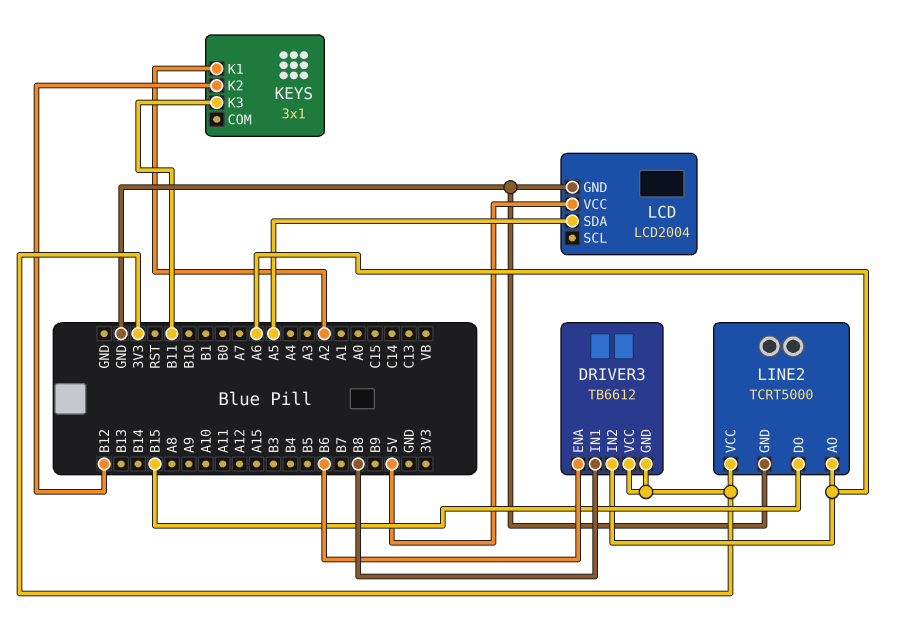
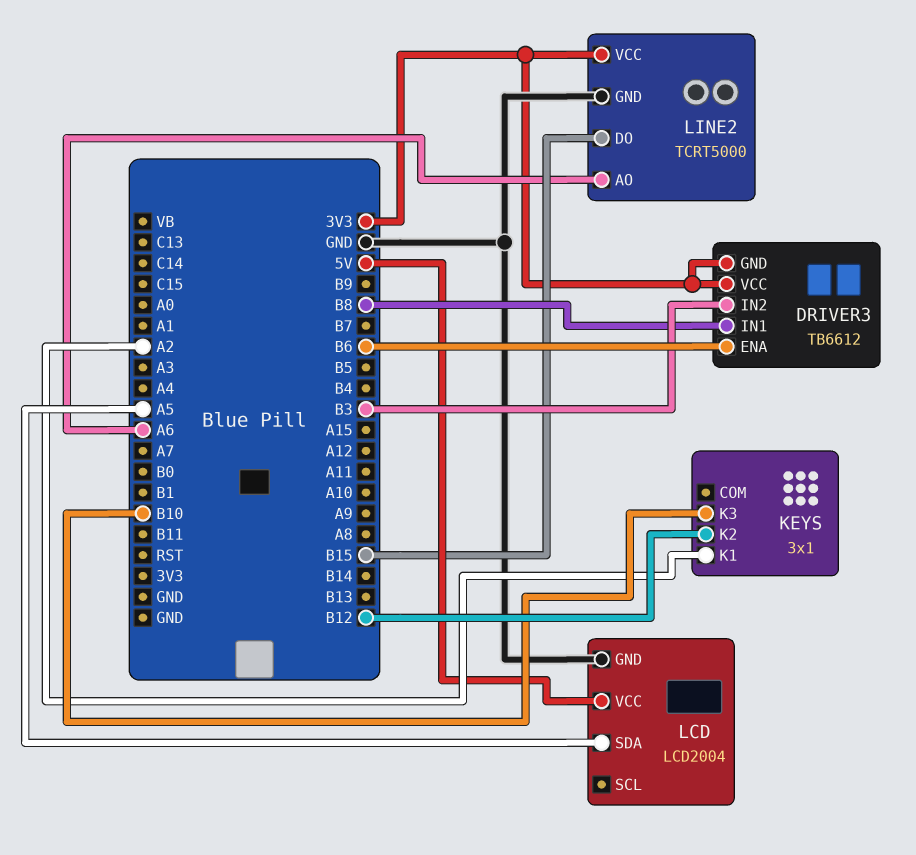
DRIVER3 pin IN2: A6 -> B3
KEYS pin K3: B11 -> B10

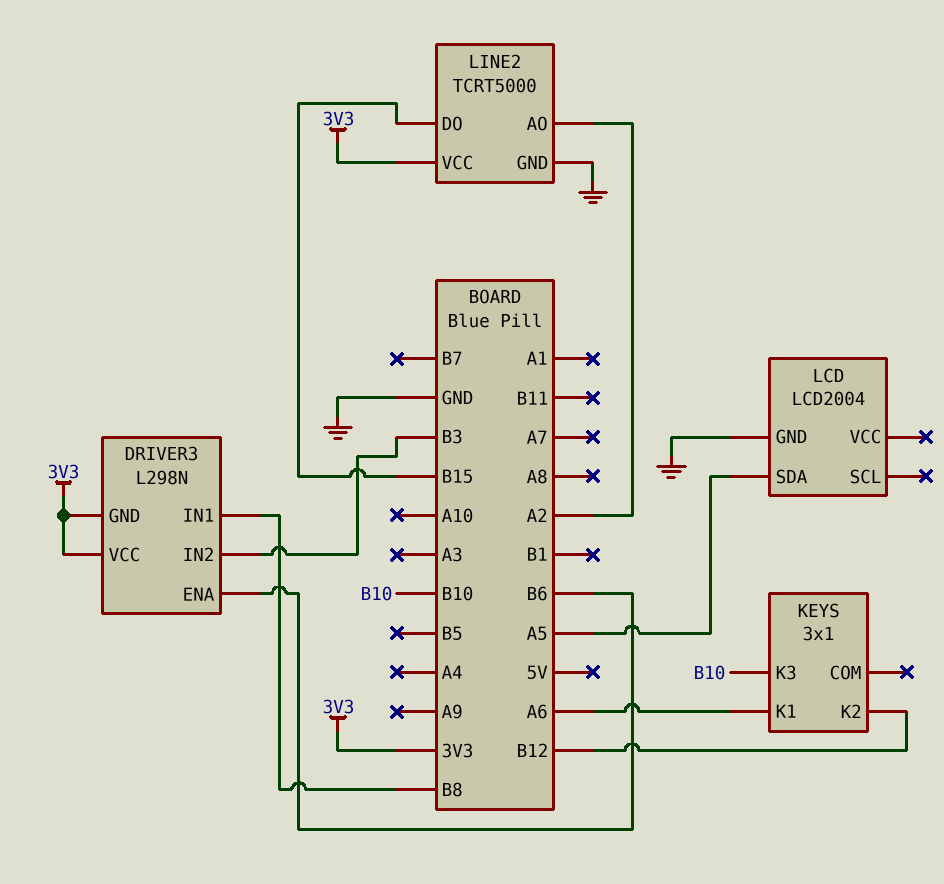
DRIVER3: TB6612 -> L298N
KEYS pin K1: A2 -> A6
LCD pin VCC: 5V -> none
LINE2 pin AO: A6 -> A2

